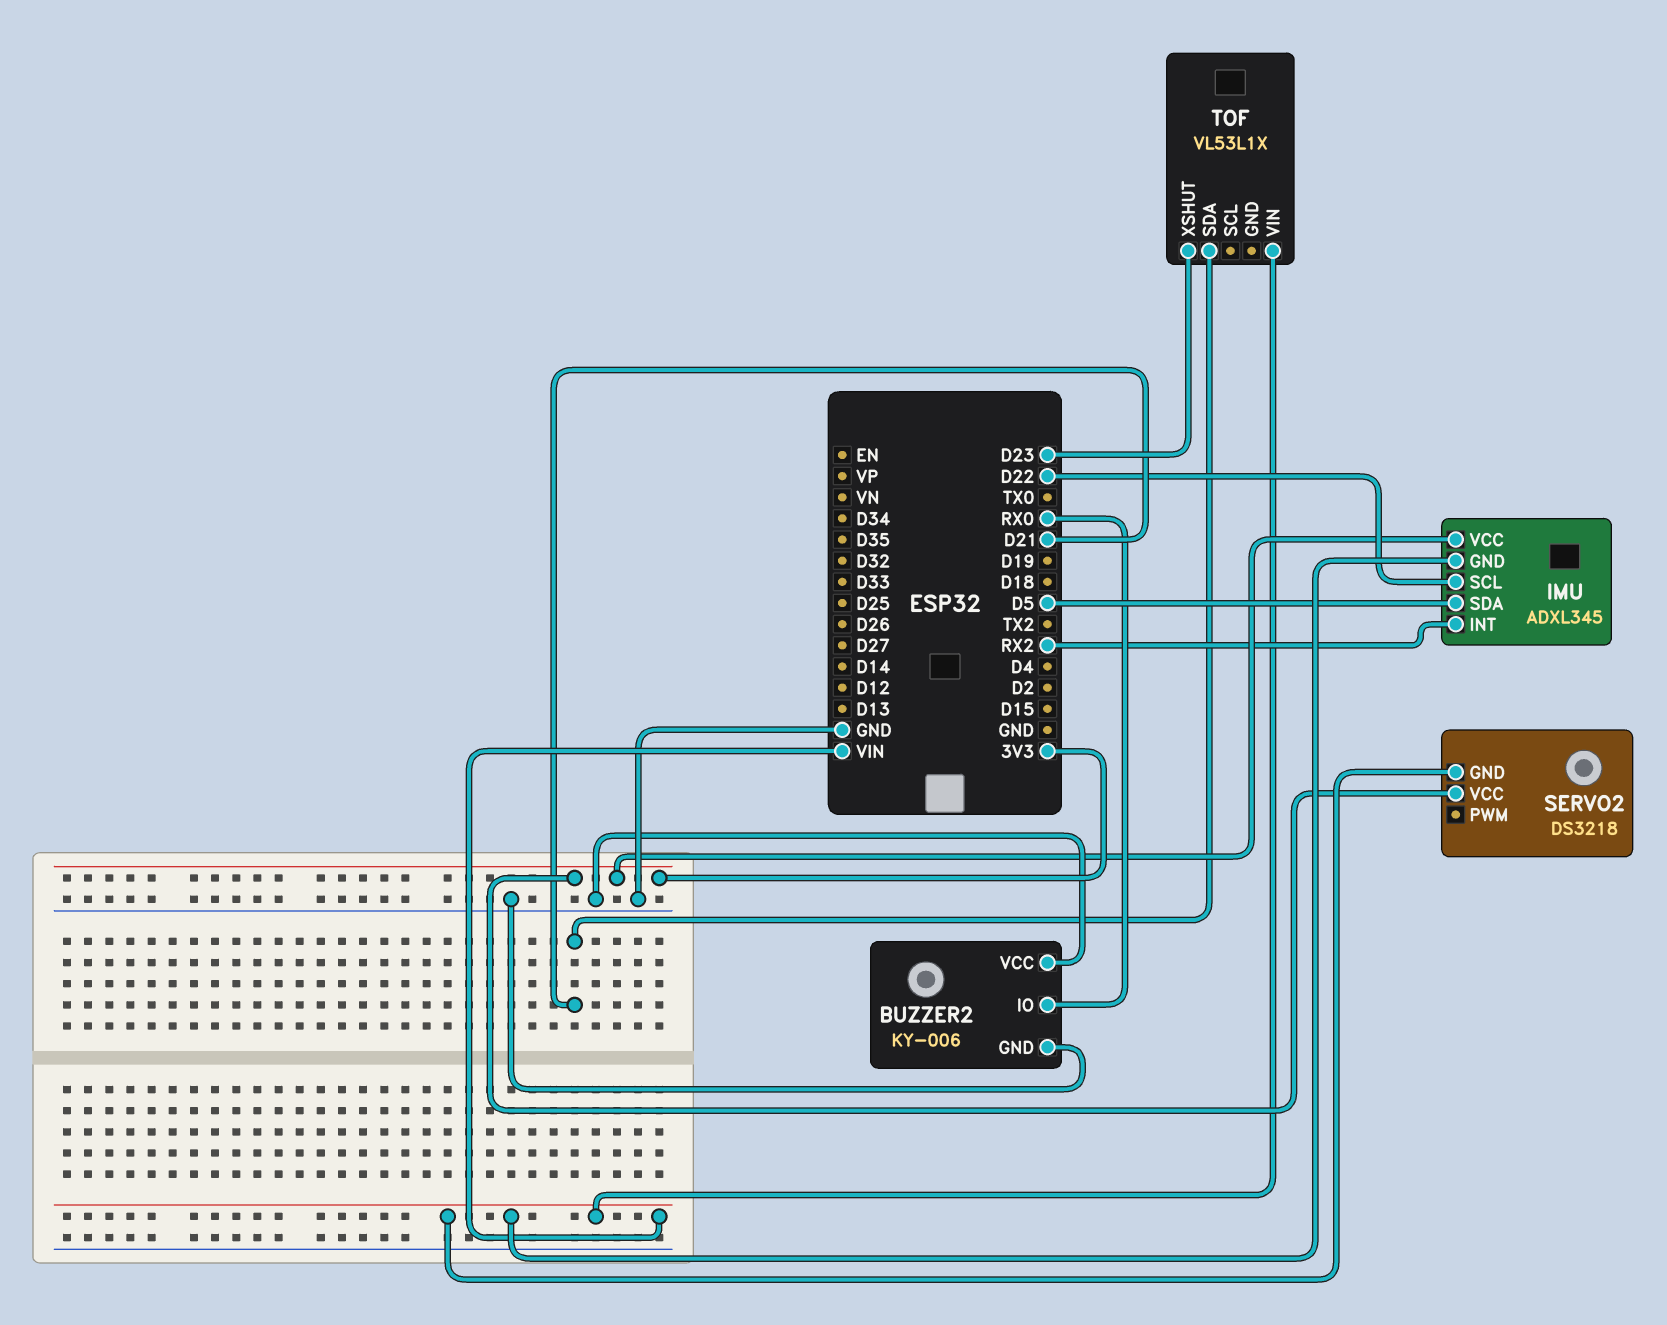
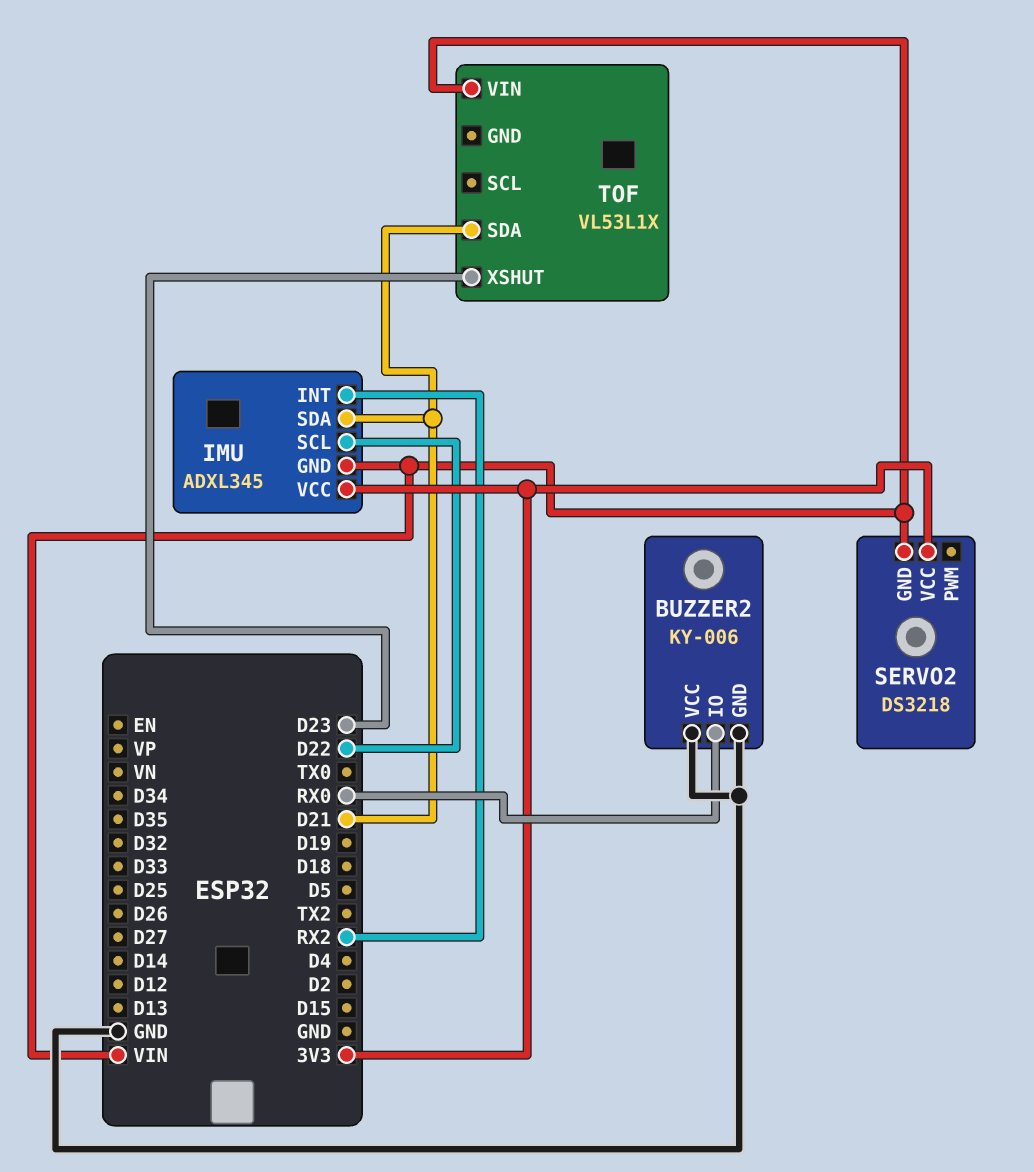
IMU pin SDA: D5 -> D21

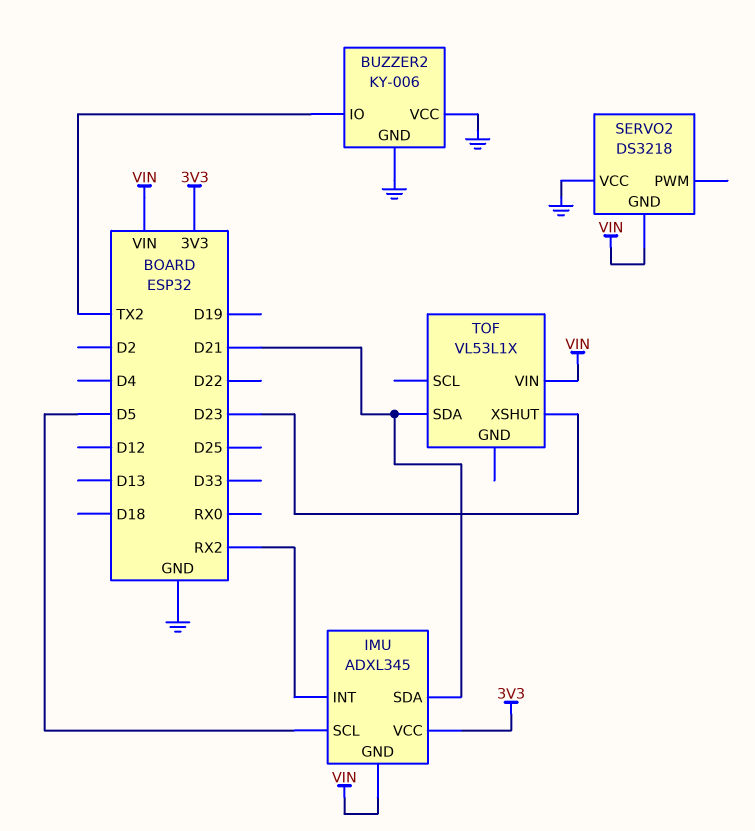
BUZZER2 pin IO: RX0 -> TX2
IMU pin SCL: D22 -> D5
SERVO2 pin VCC: 3V3 -> GND

